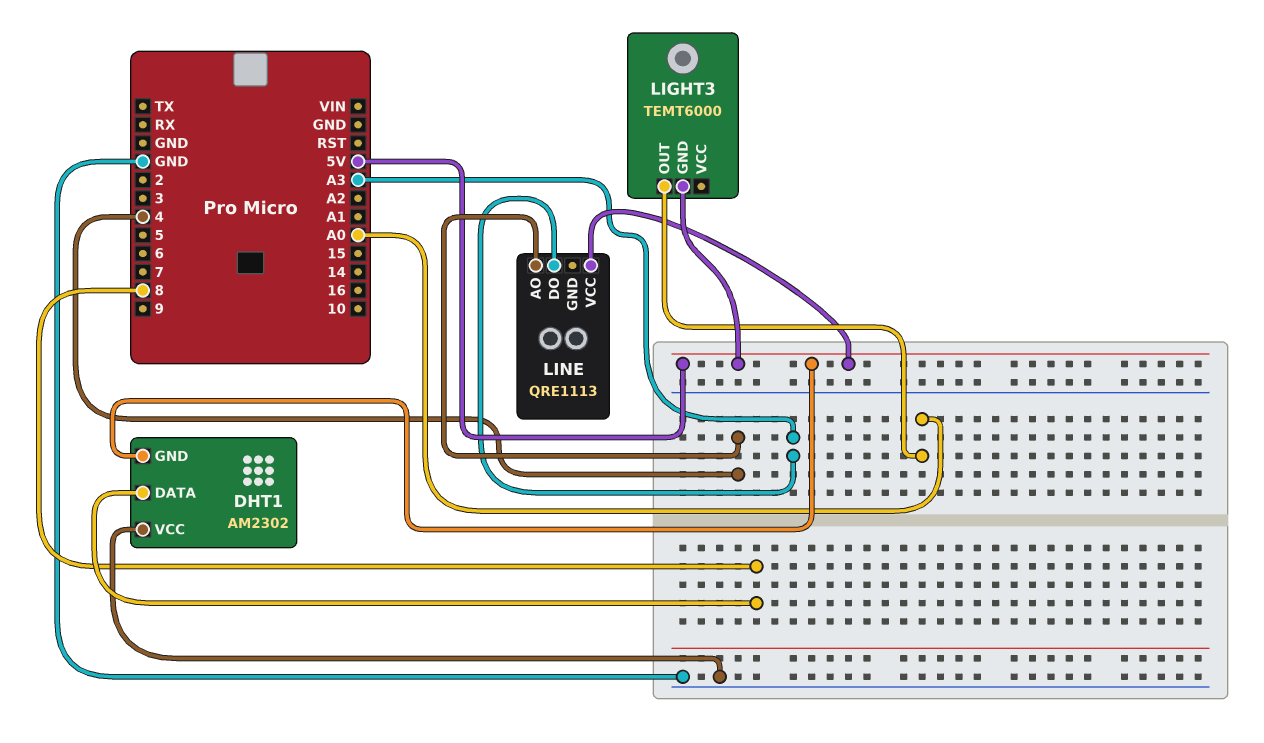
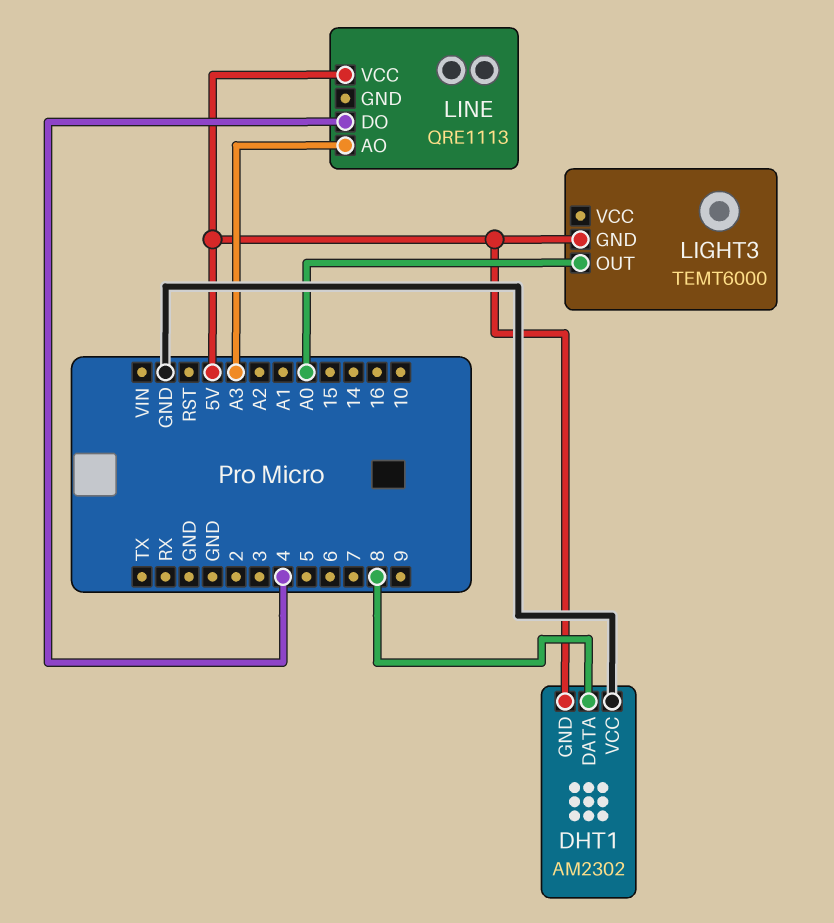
LINE pin AO: 4 -> A3
LINE pin DO: A3 -> 4

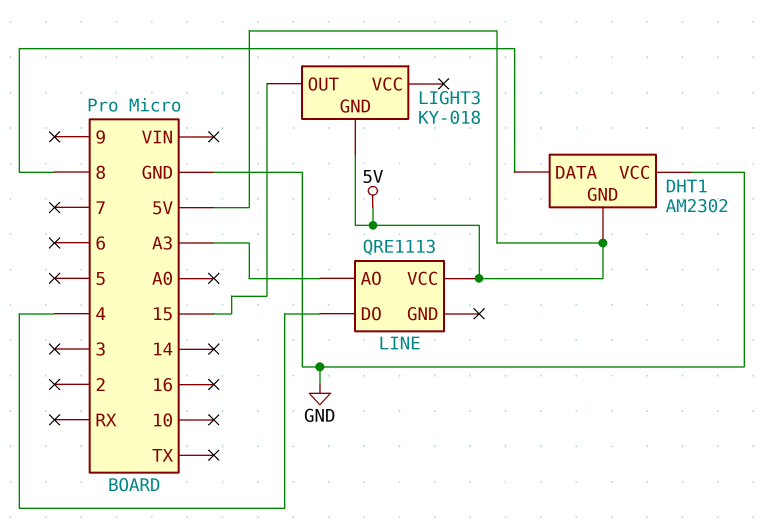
LIGHT3: TEMT6000 -> KY-018
LIGHT3 pin OUT: A0 -> 15

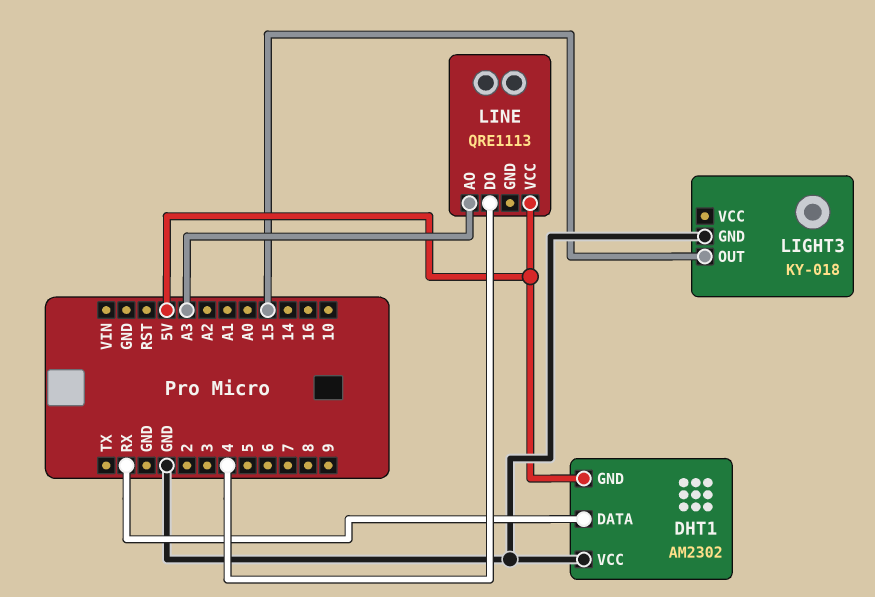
DHT1 pin DATA: 8 -> RX
LIGHT3 pin GND: 5V -> GND

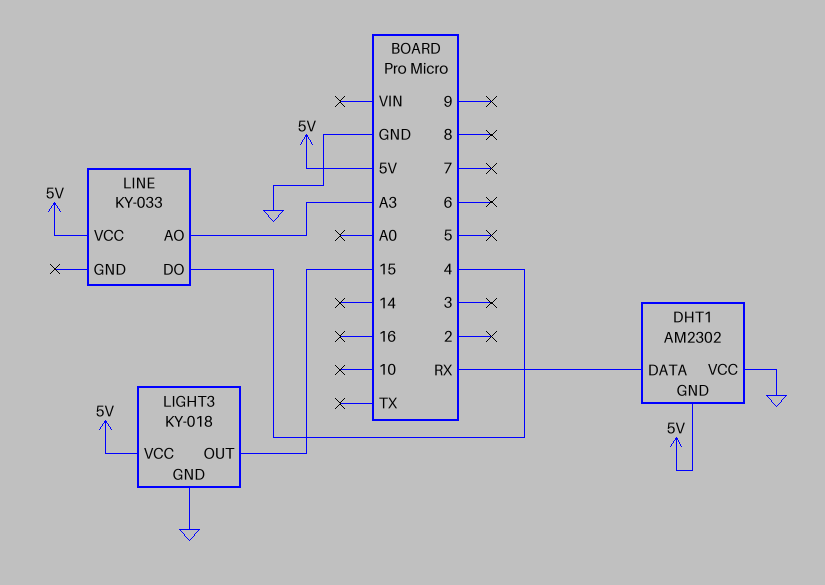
LIGHT3 pin VCC: none -> 5V
LINE: QRE1113 -> KY-033

